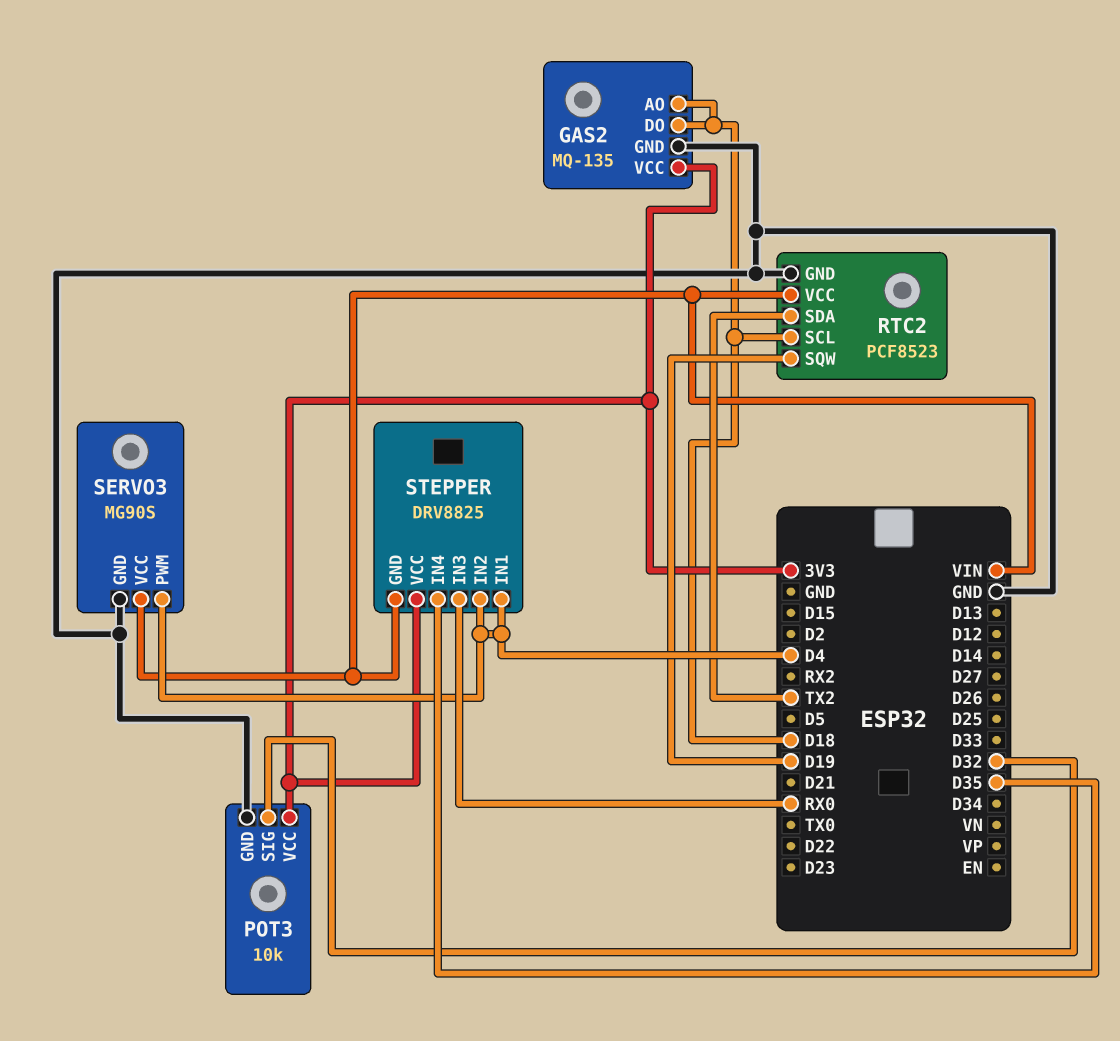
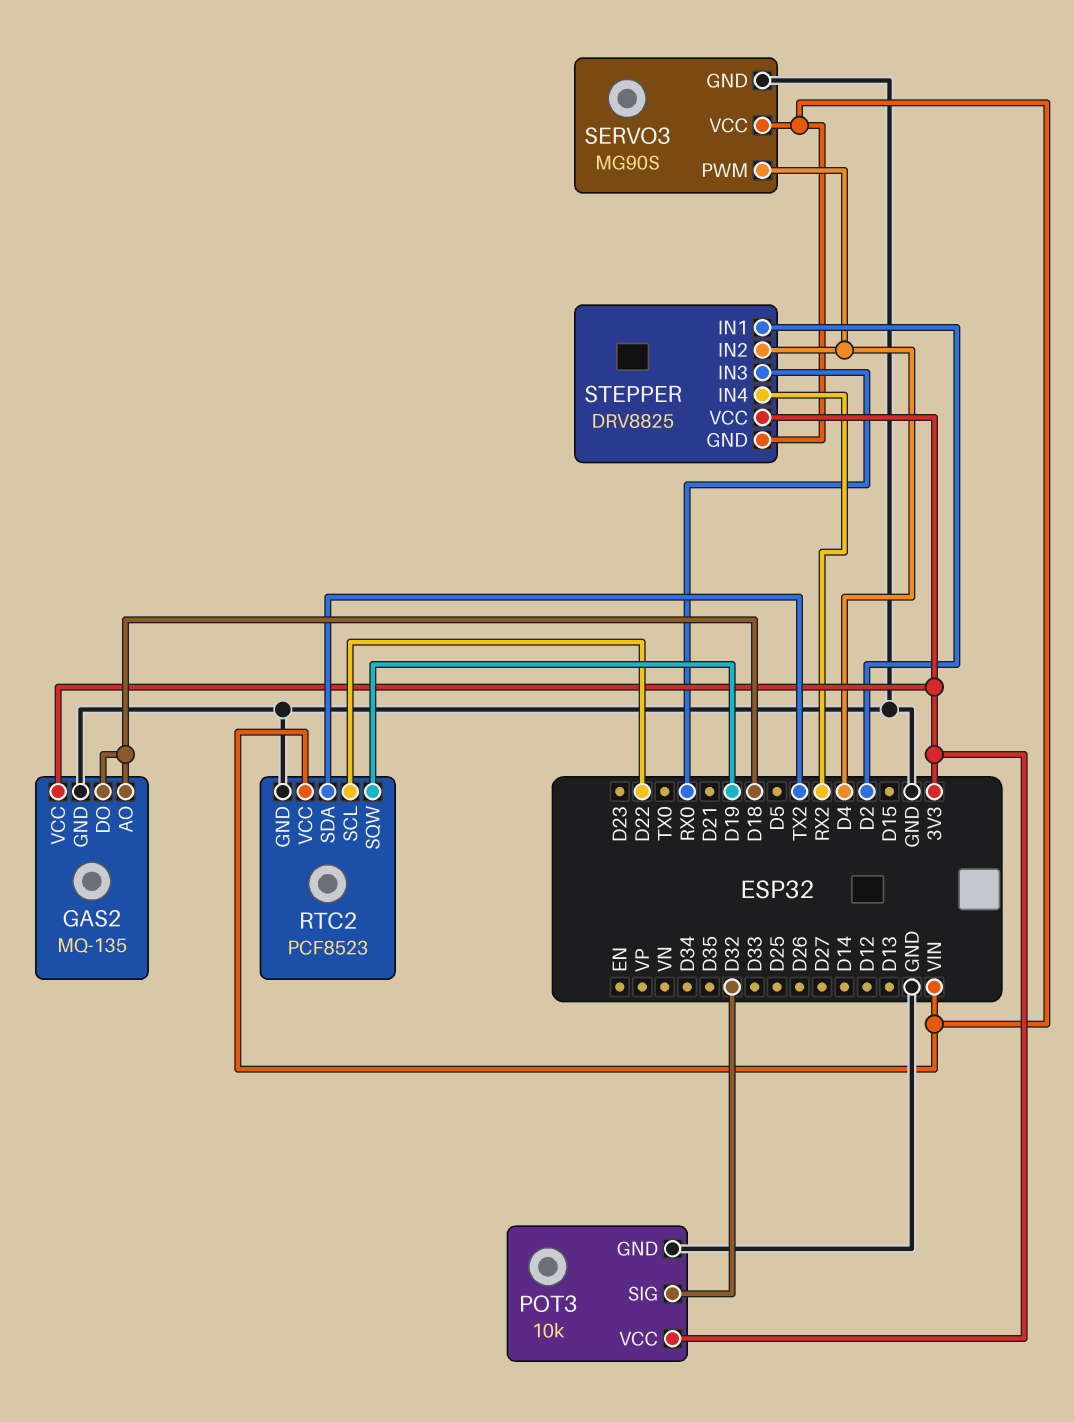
RTC2 pin SCL: D18 -> D22
STEPPER pin IN1: D4 -> D2
STEPPER pin IN4: D35 -> RX2

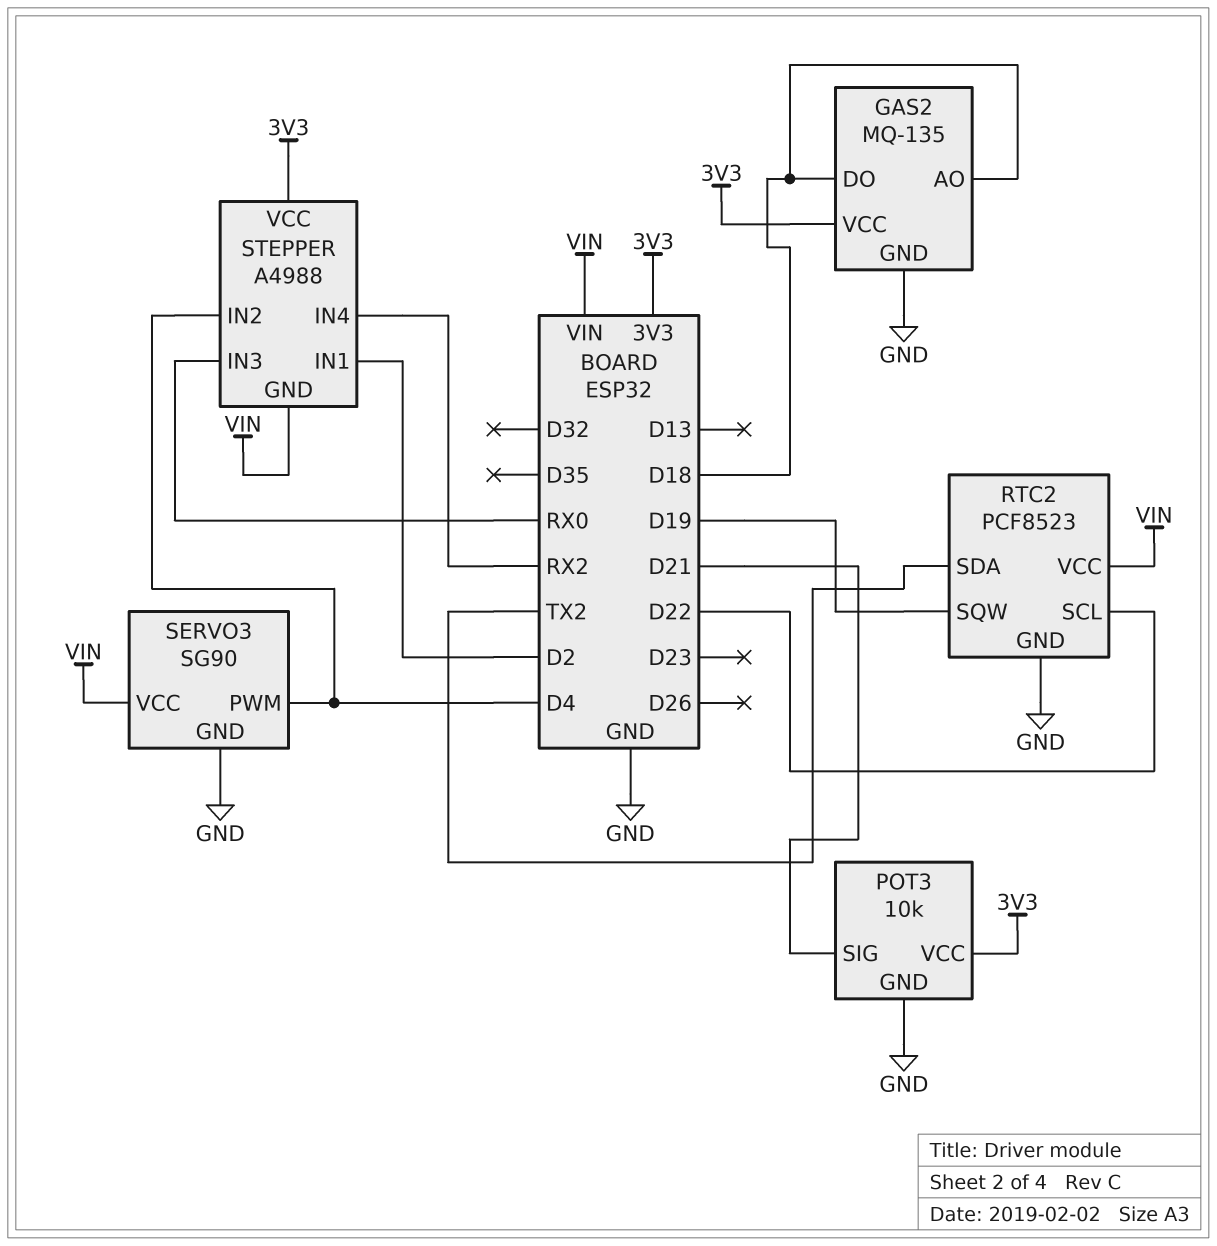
POT3 pin SIG: D32 -> D21
SERVO3: MG90S -> SG90
STEPPER: DRV8825 -> A4988

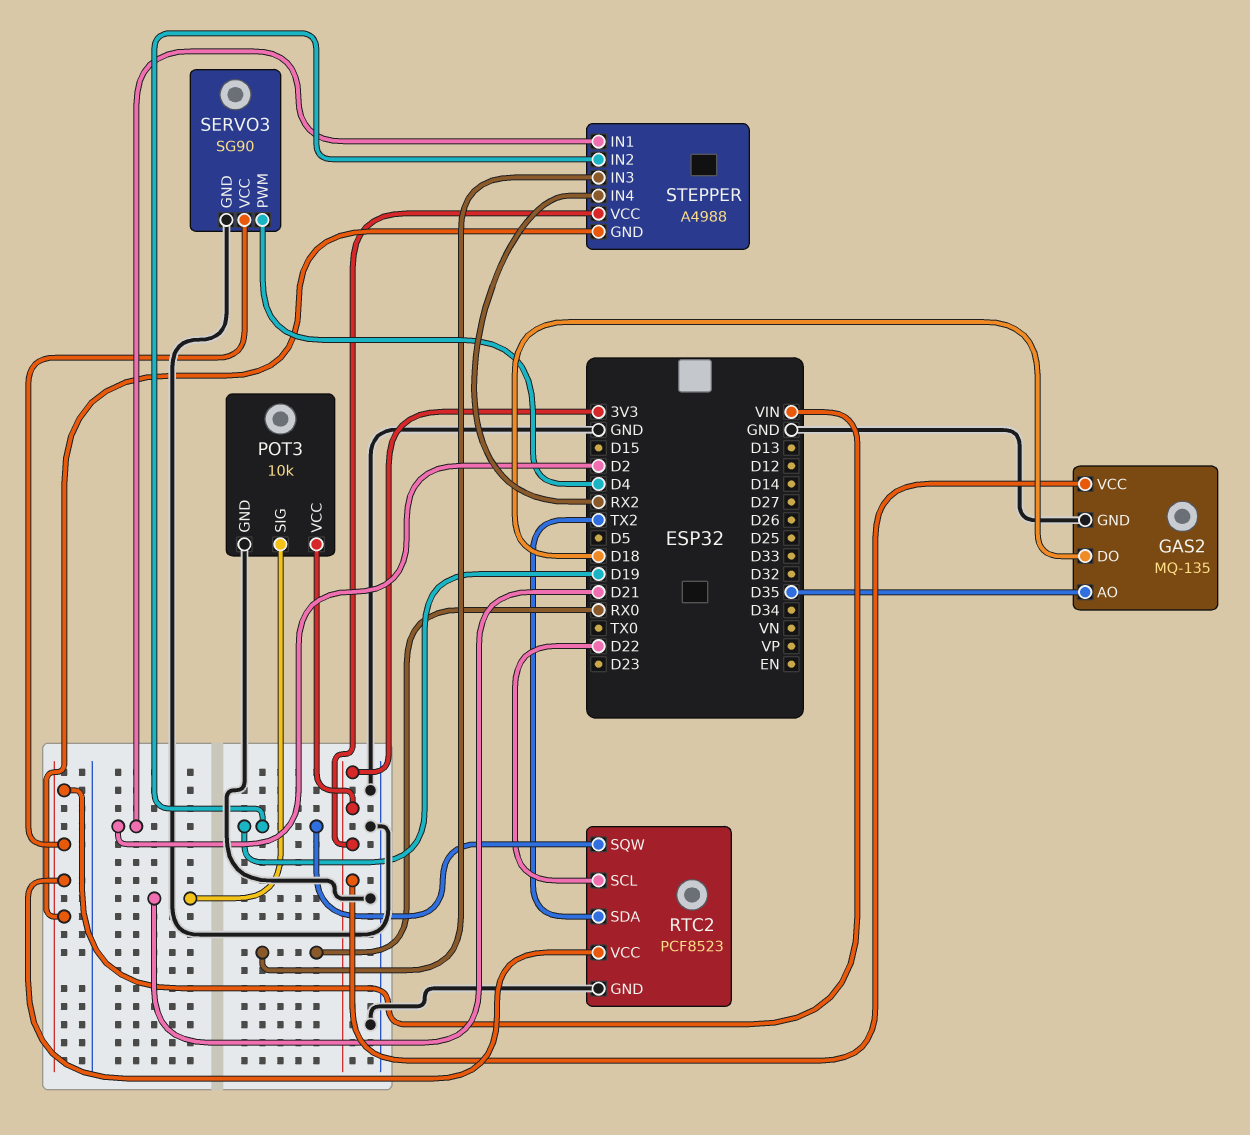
GAS2 pin AO: D18 -> D35
STEPPER pin IN2: D4 -> D19

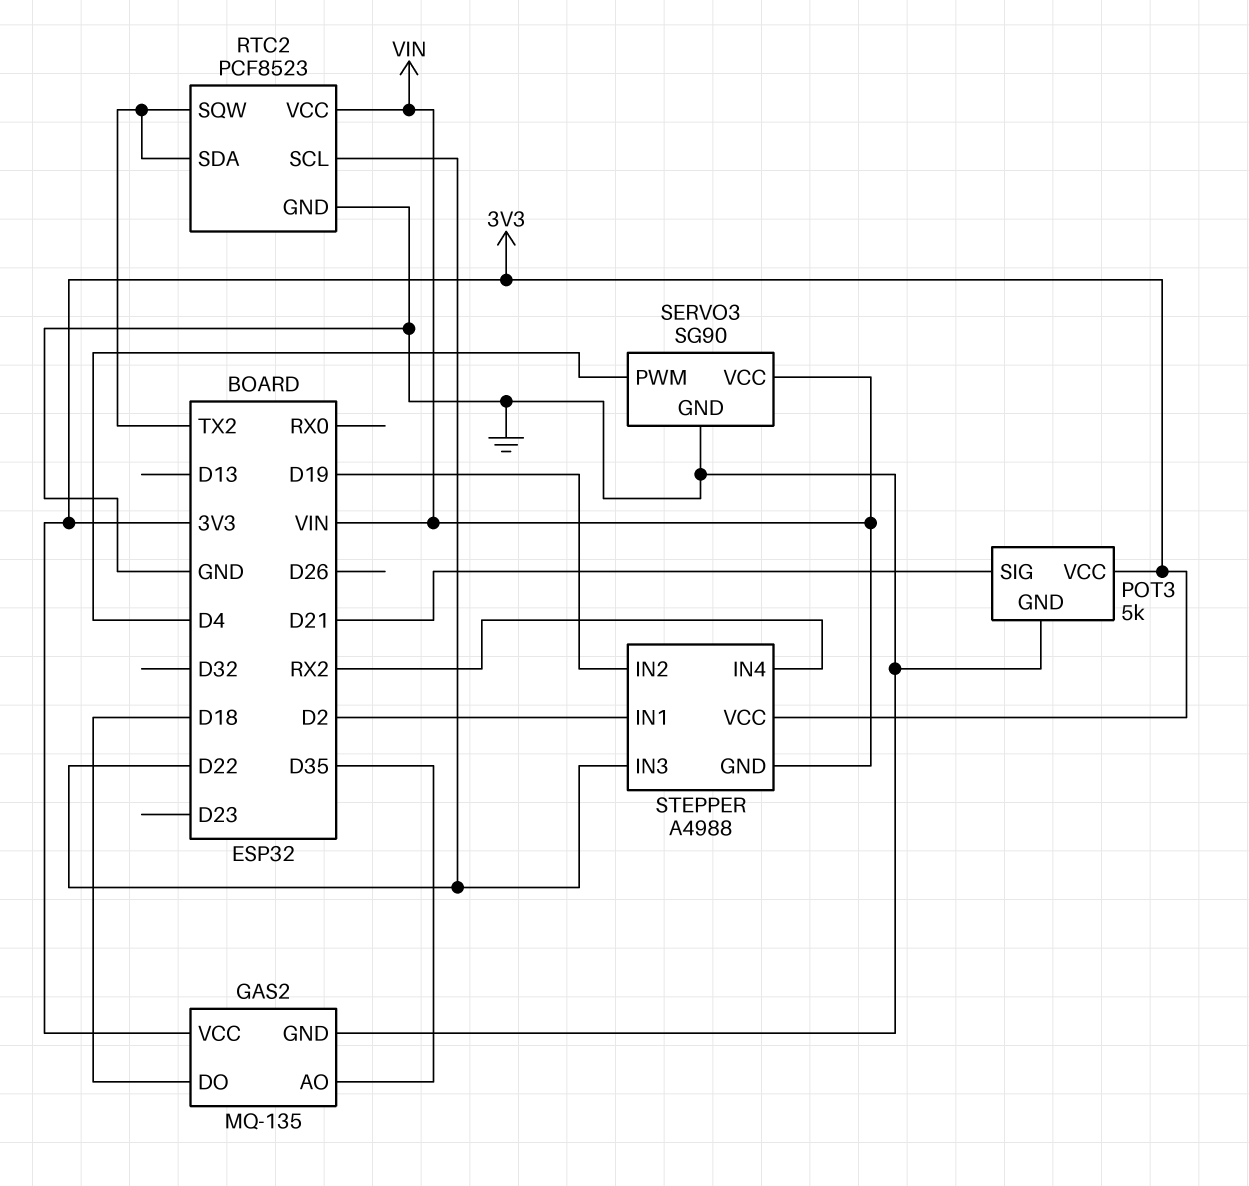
POT3: 10k -> 5k
RTC2 pin SQW: D19 -> TX2
STEPPER pin IN3: RX0 -> D22

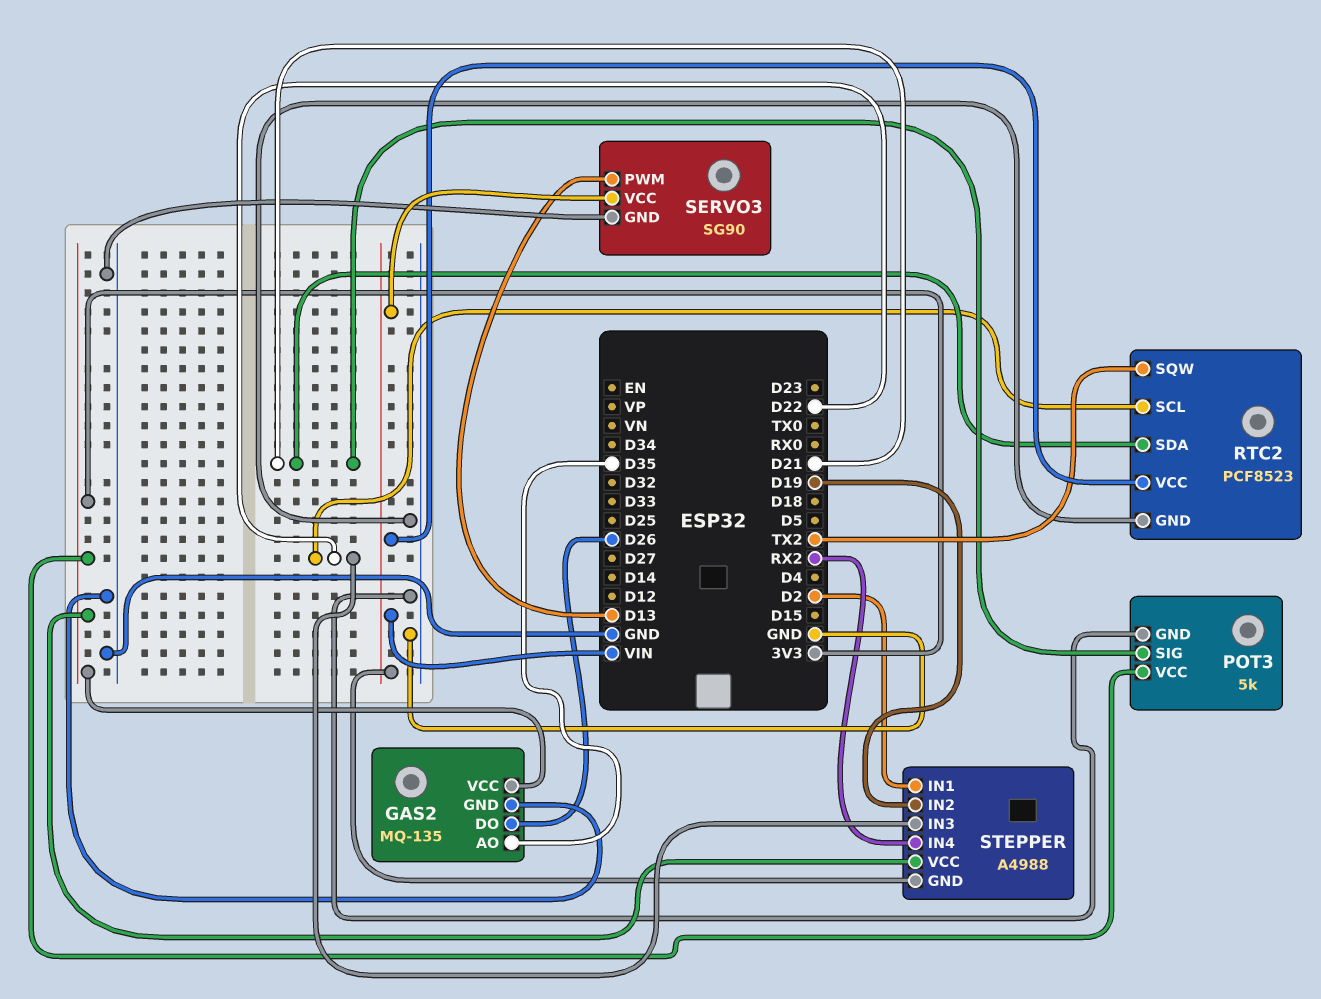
GAS2 pin DO: D18 -> D26
RTC2 pin SDA: TX2 -> D21
SERVO3 pin PWM: D4 -> D13

